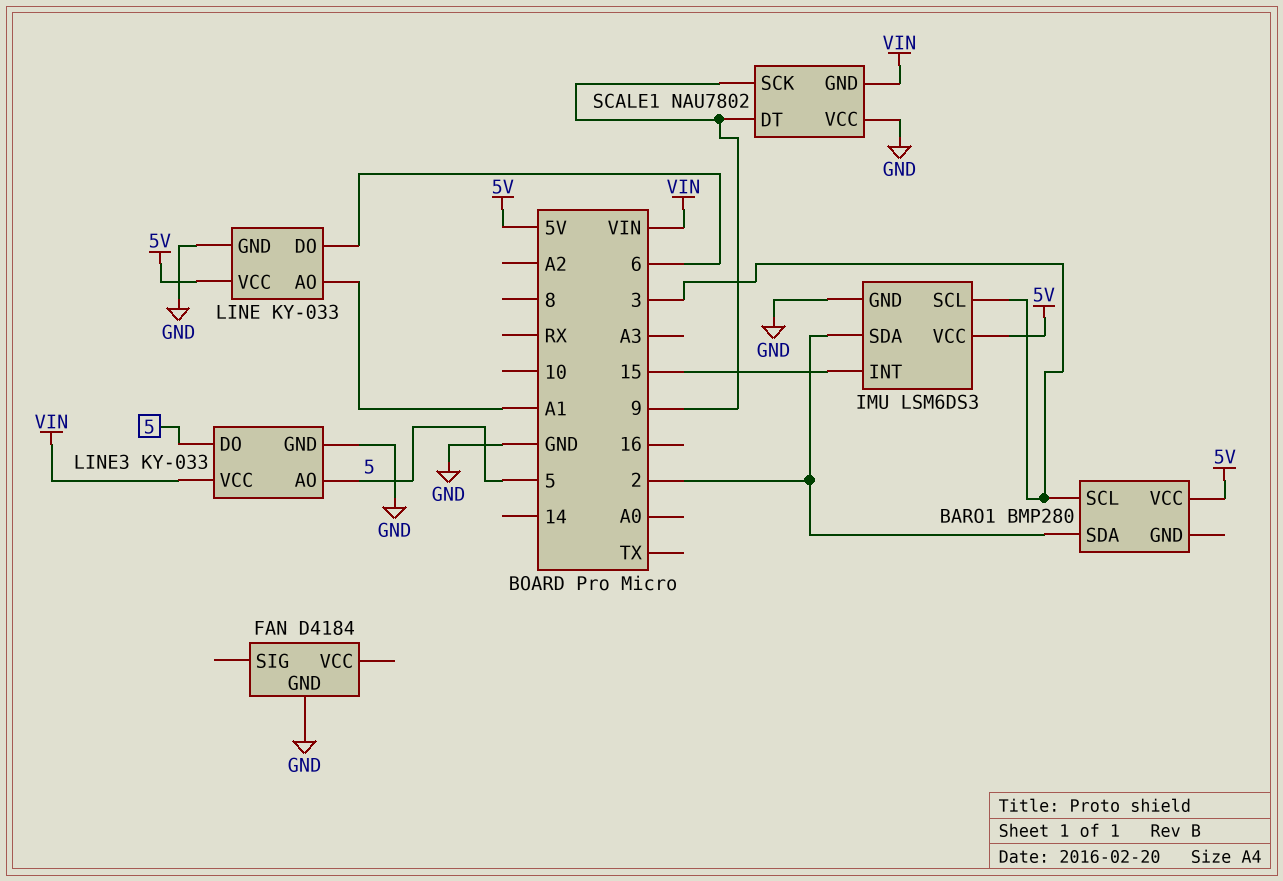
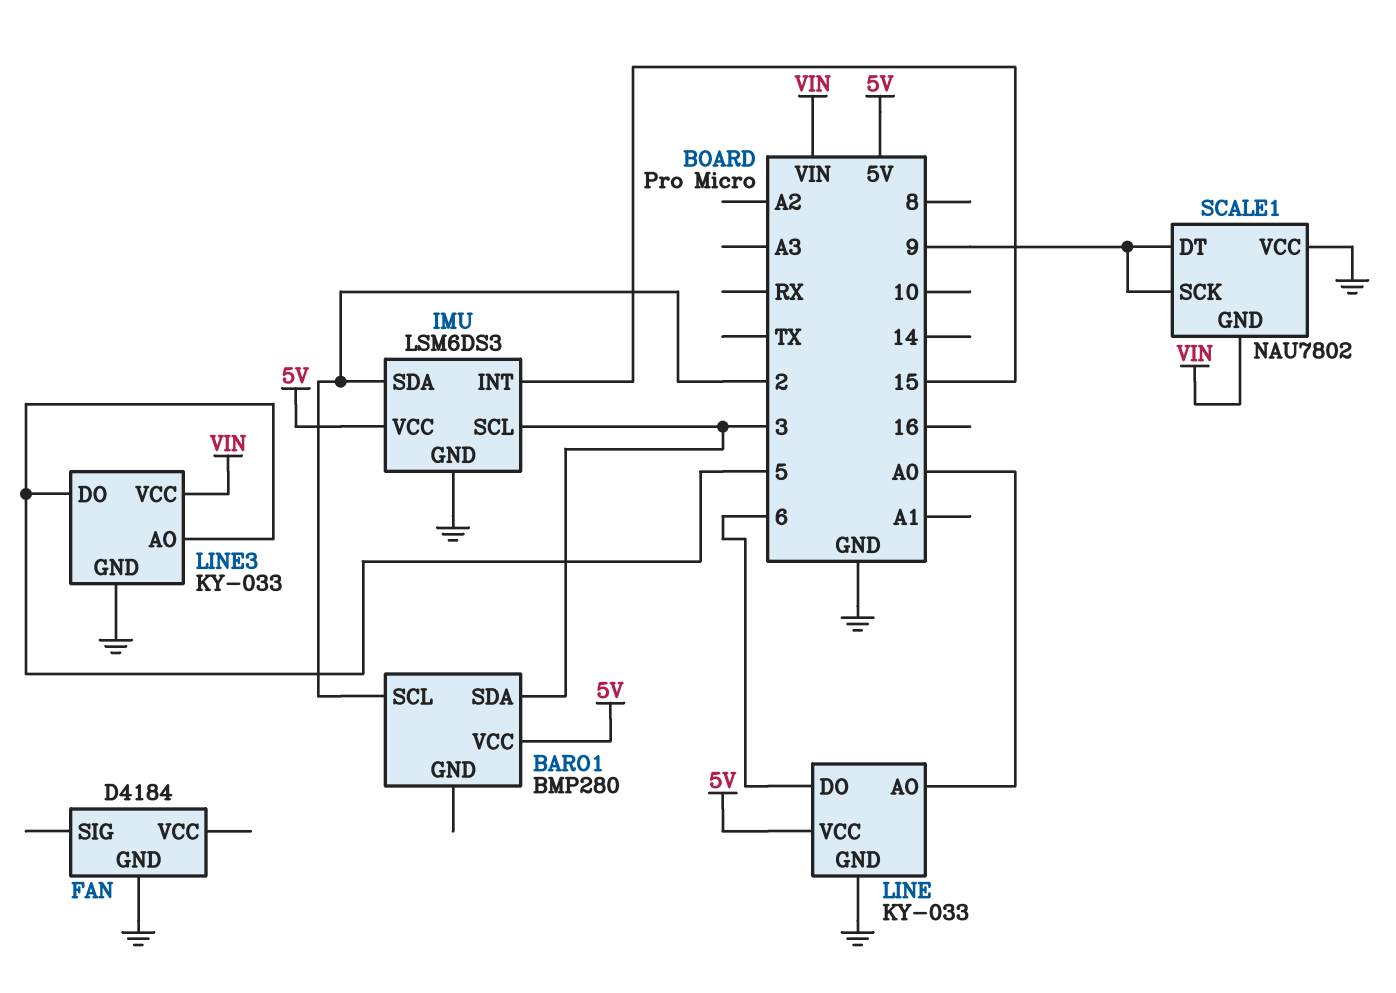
BARO1 pin SCL: 3 -> 2
BARO1 pin SDA: 2 -> 3
LINE pin AO: A1 -> A0

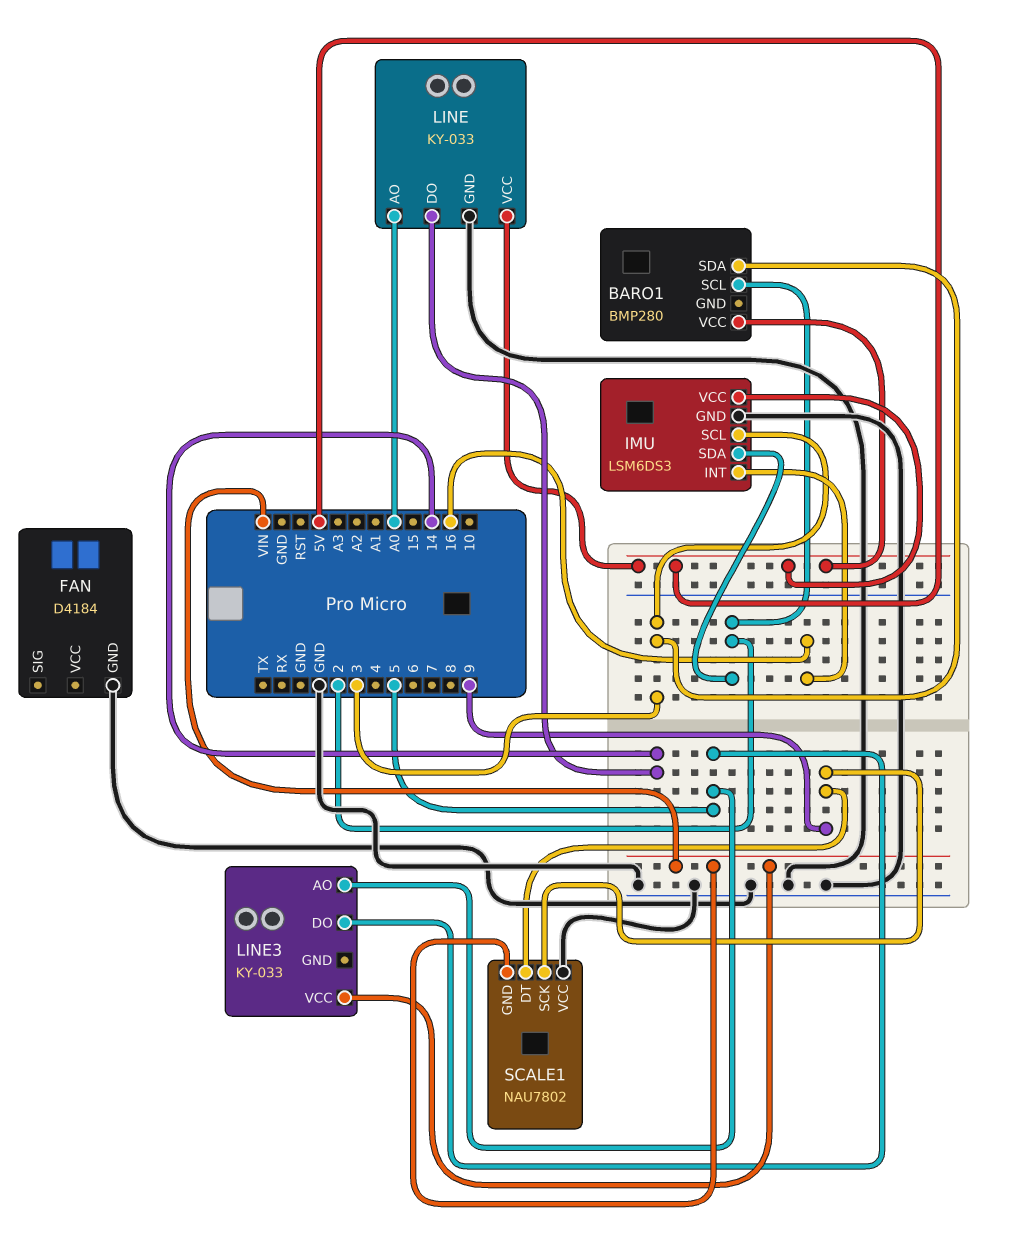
IMU pin INT: 15 -> 16
LINE pin DO: 6 -> 14
LINE3 pin GND: GND -> none

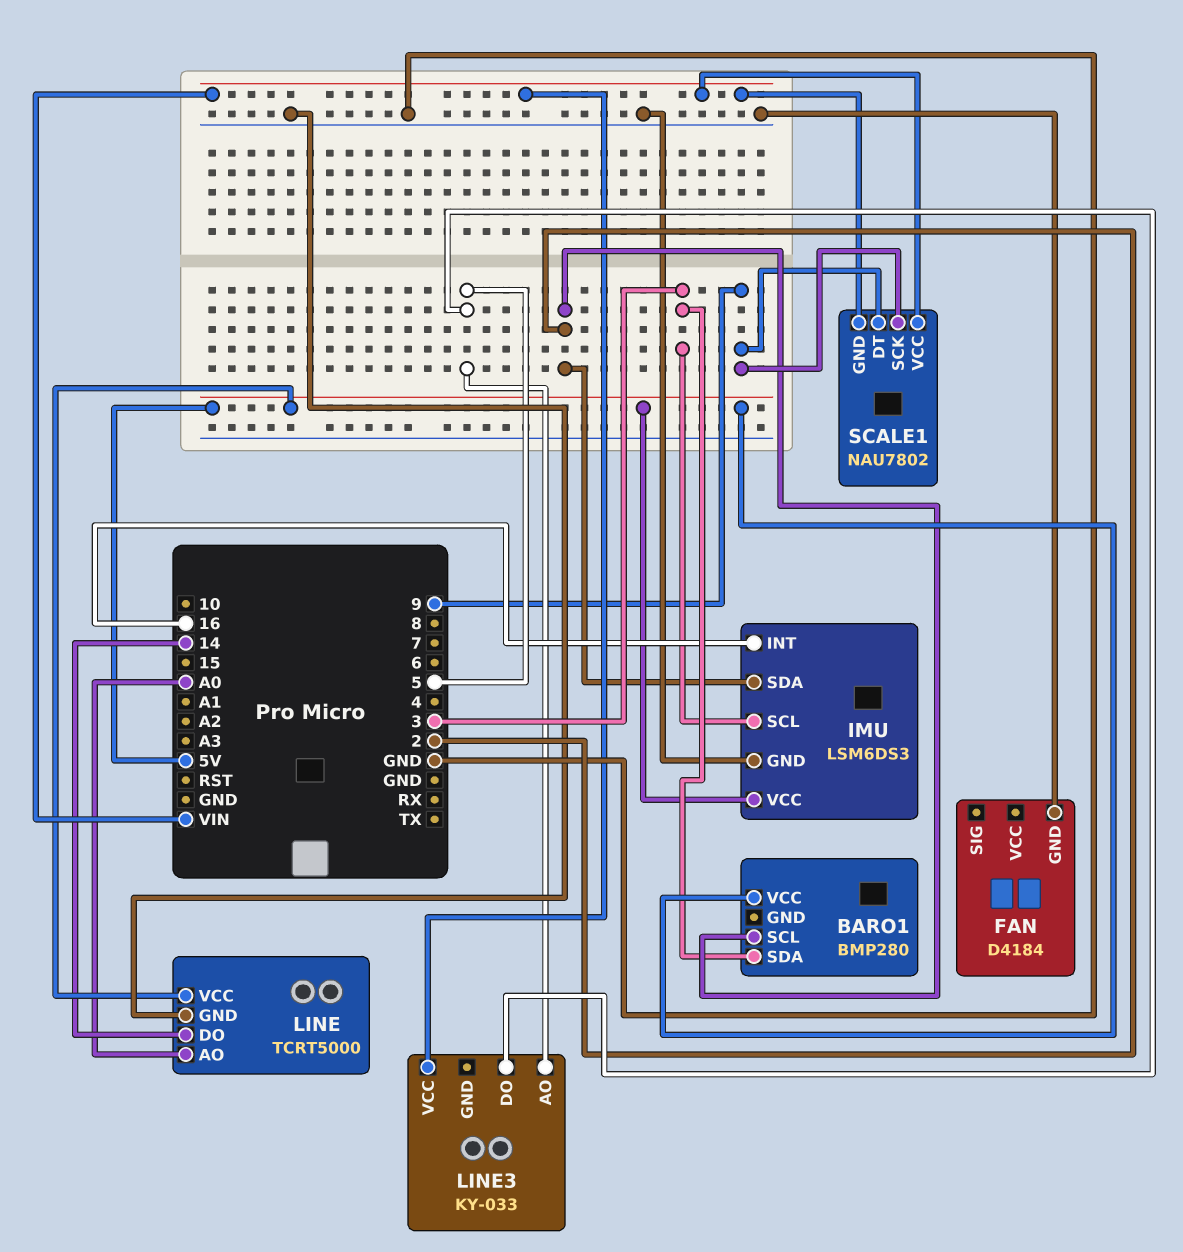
LINE: KY-033 -> TCRT5000
SCALE1 pin VCC: GND -> VIN

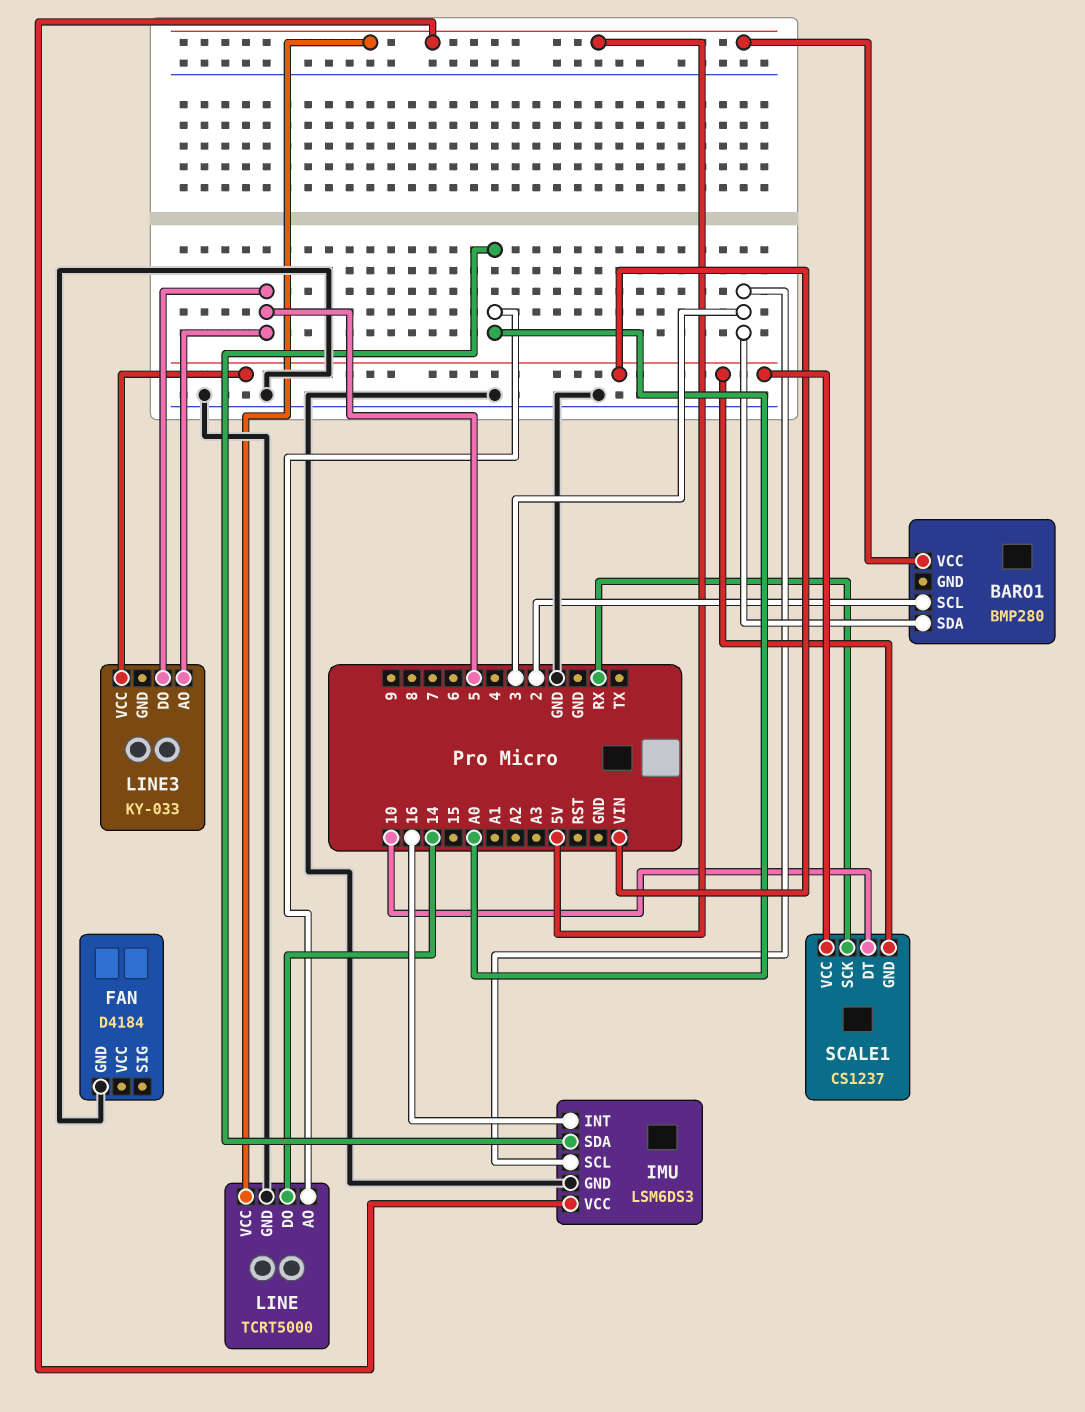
IMU pin SDA: 2 -> A0
SCALE1: NAU7802 -> CS1237
SCALE1 pin DT: 9 -> 10
SCALE1 pin SCK: 9 -> RX

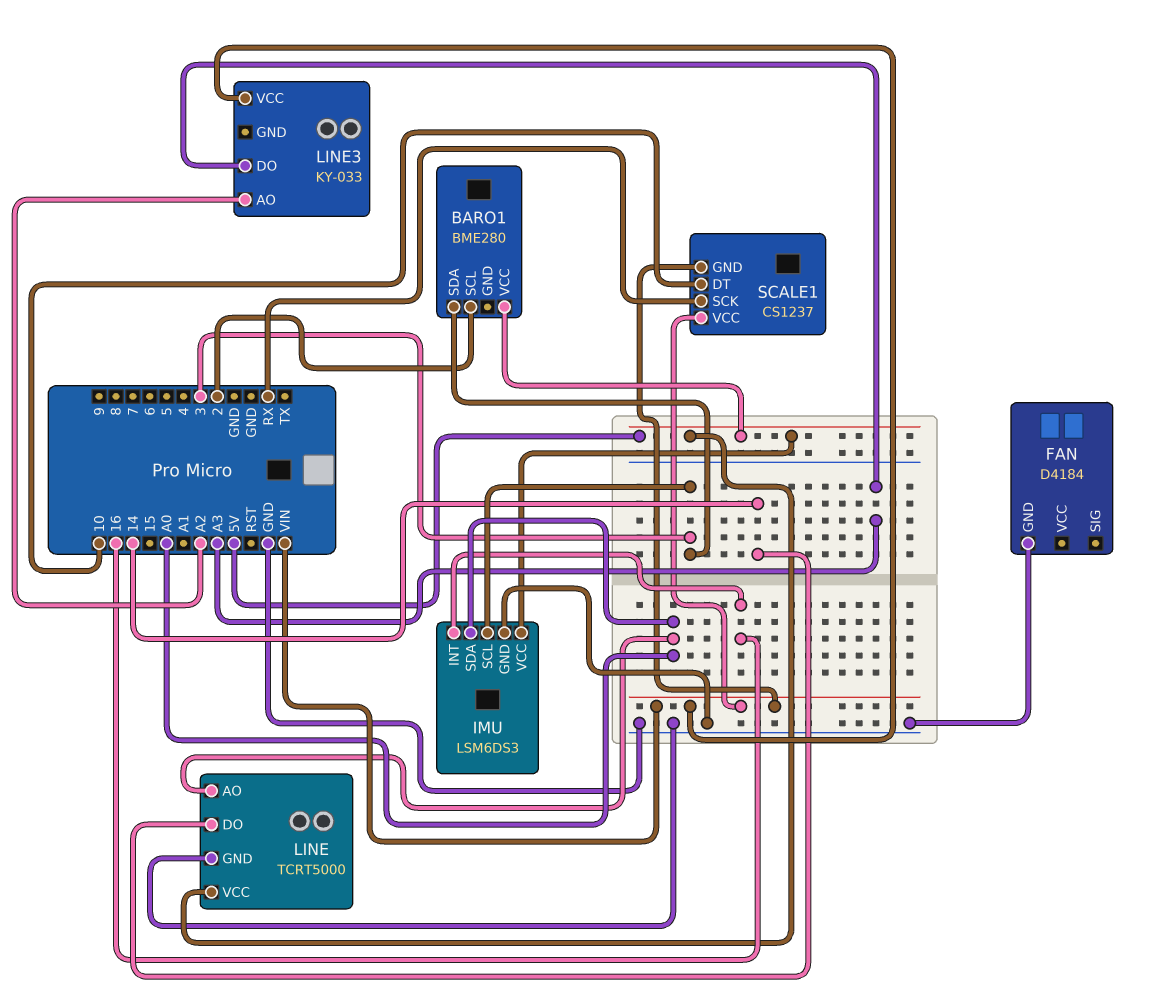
BARO1: BMP280 -> BME280
LINE3 pin AO: 5 -> A2
LINE3 pin DO: 5 -> A3

